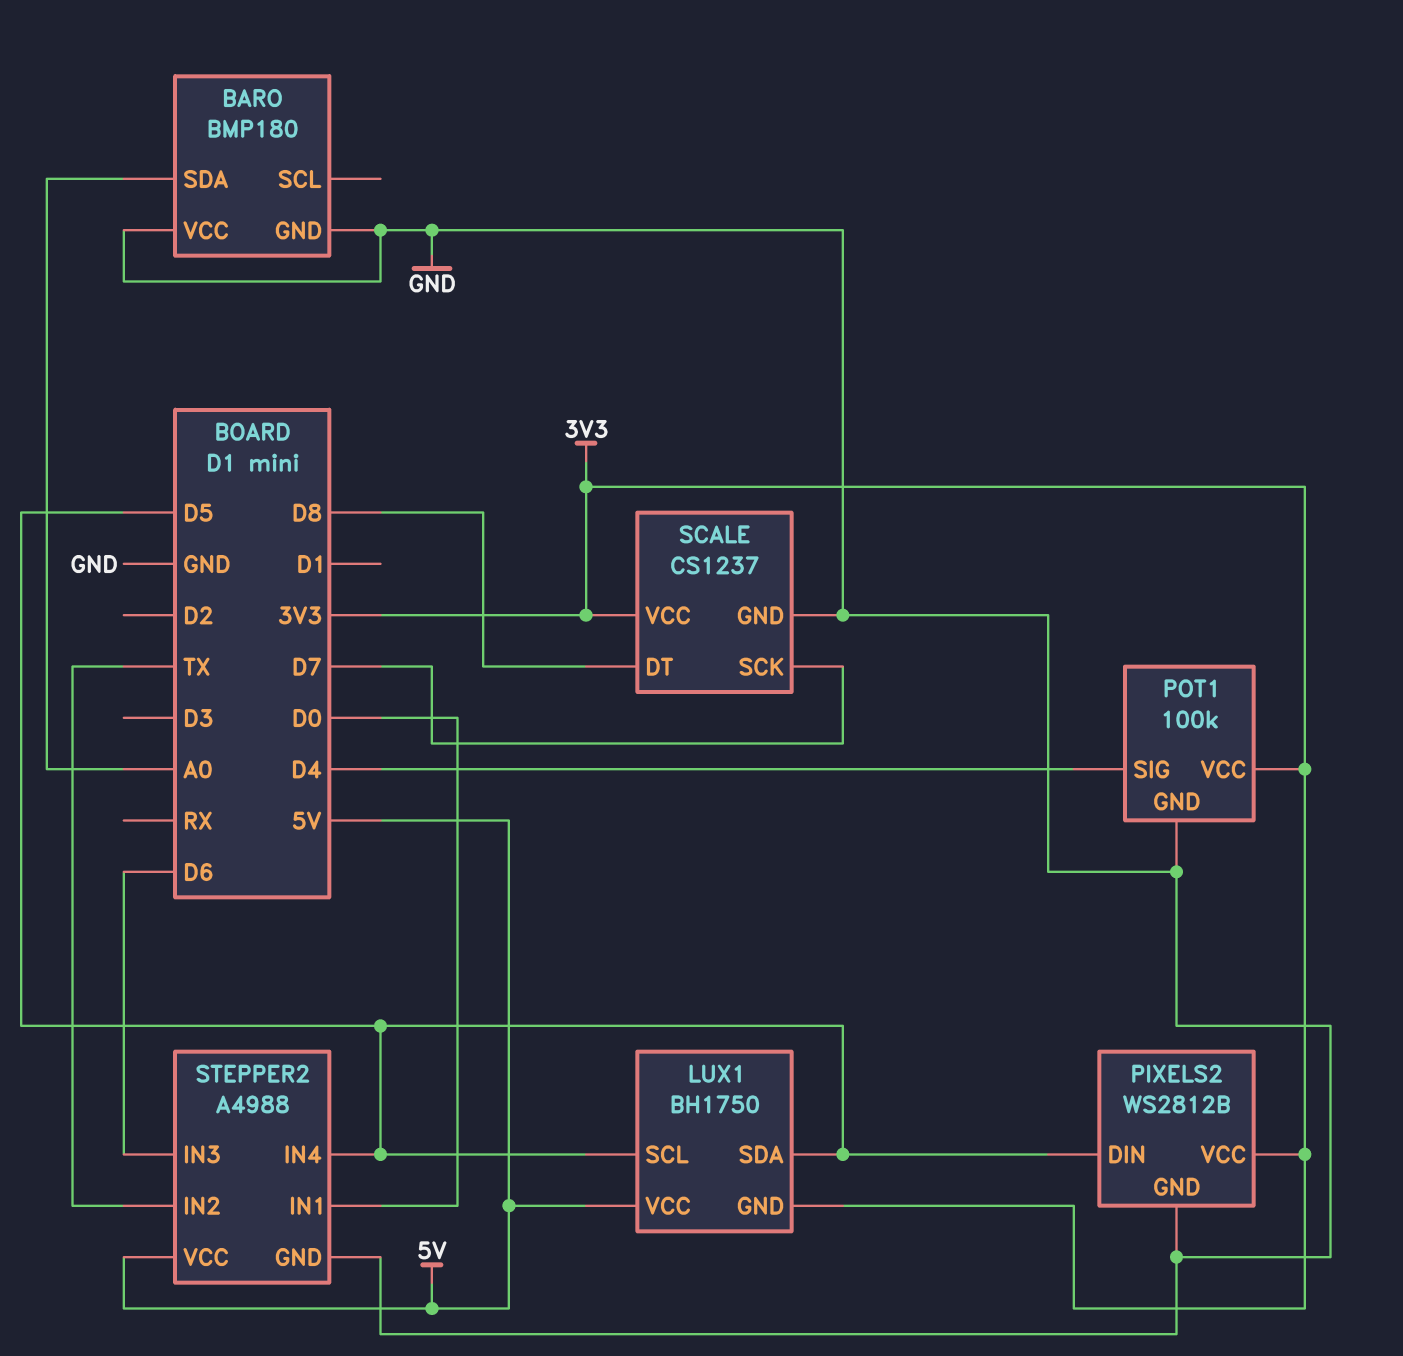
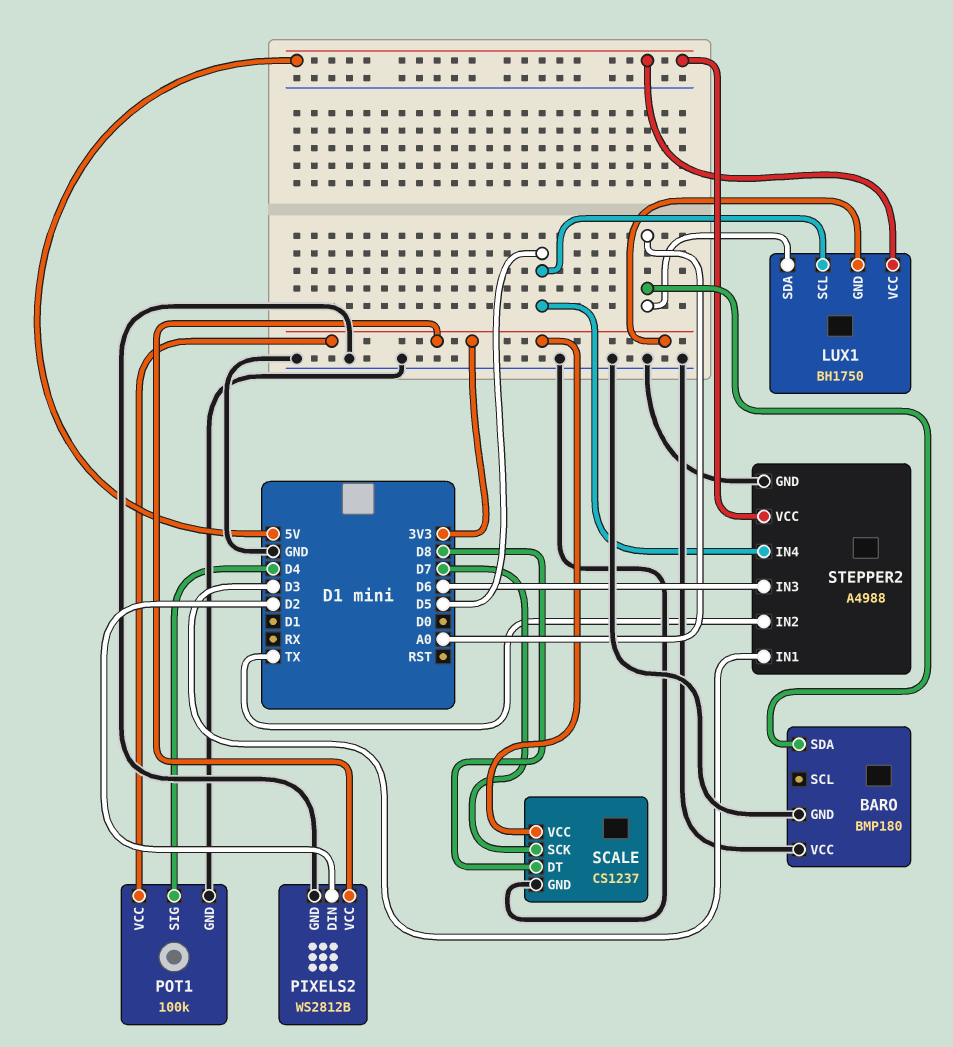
LUX1 pin SDA: D5 -> A0
PIXELS2 pin DIN: D5 -> D2
STEPPER2 pin IN1: D0 -> D3

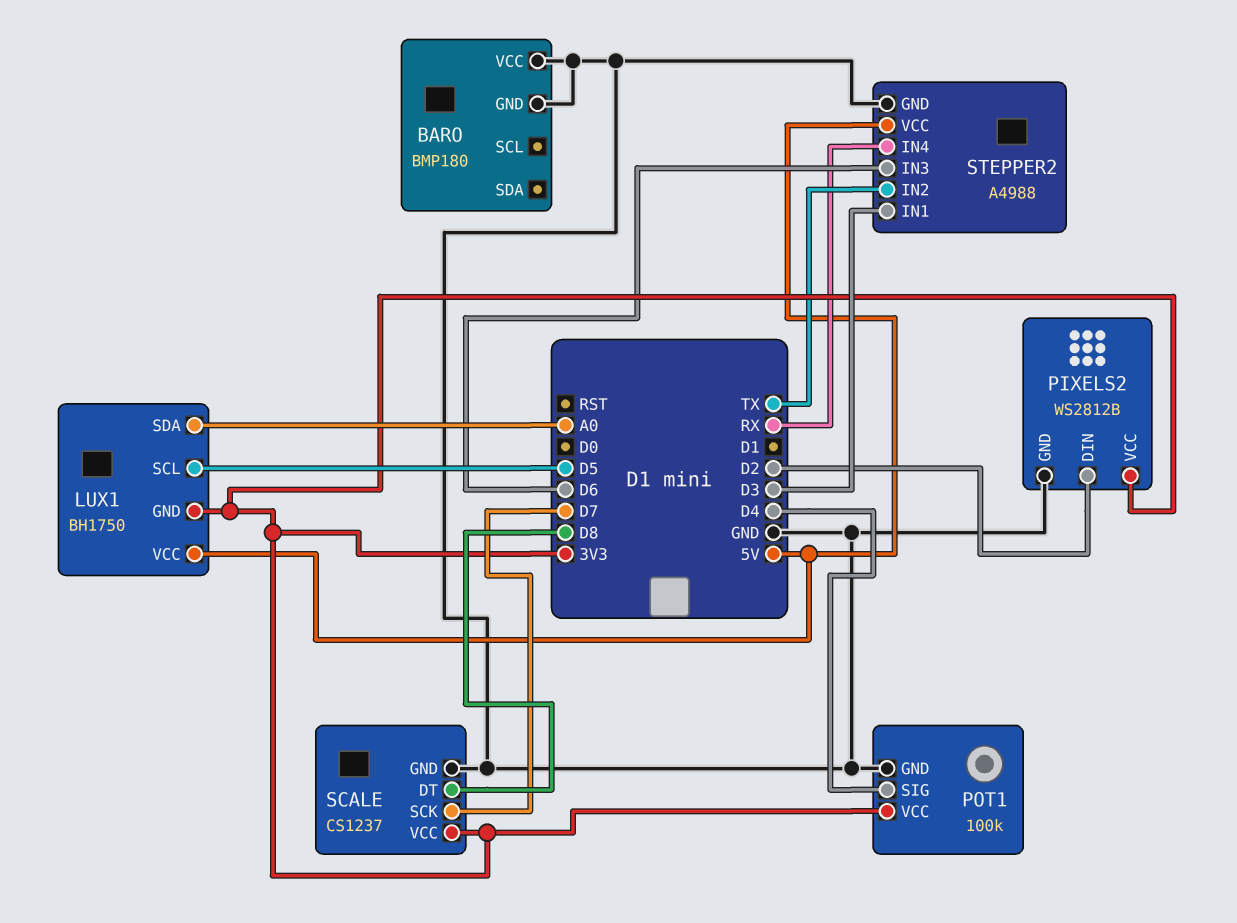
BARO pin SDA: A0 -> none
STEPPER2 pin IN4: D5 -> RX

